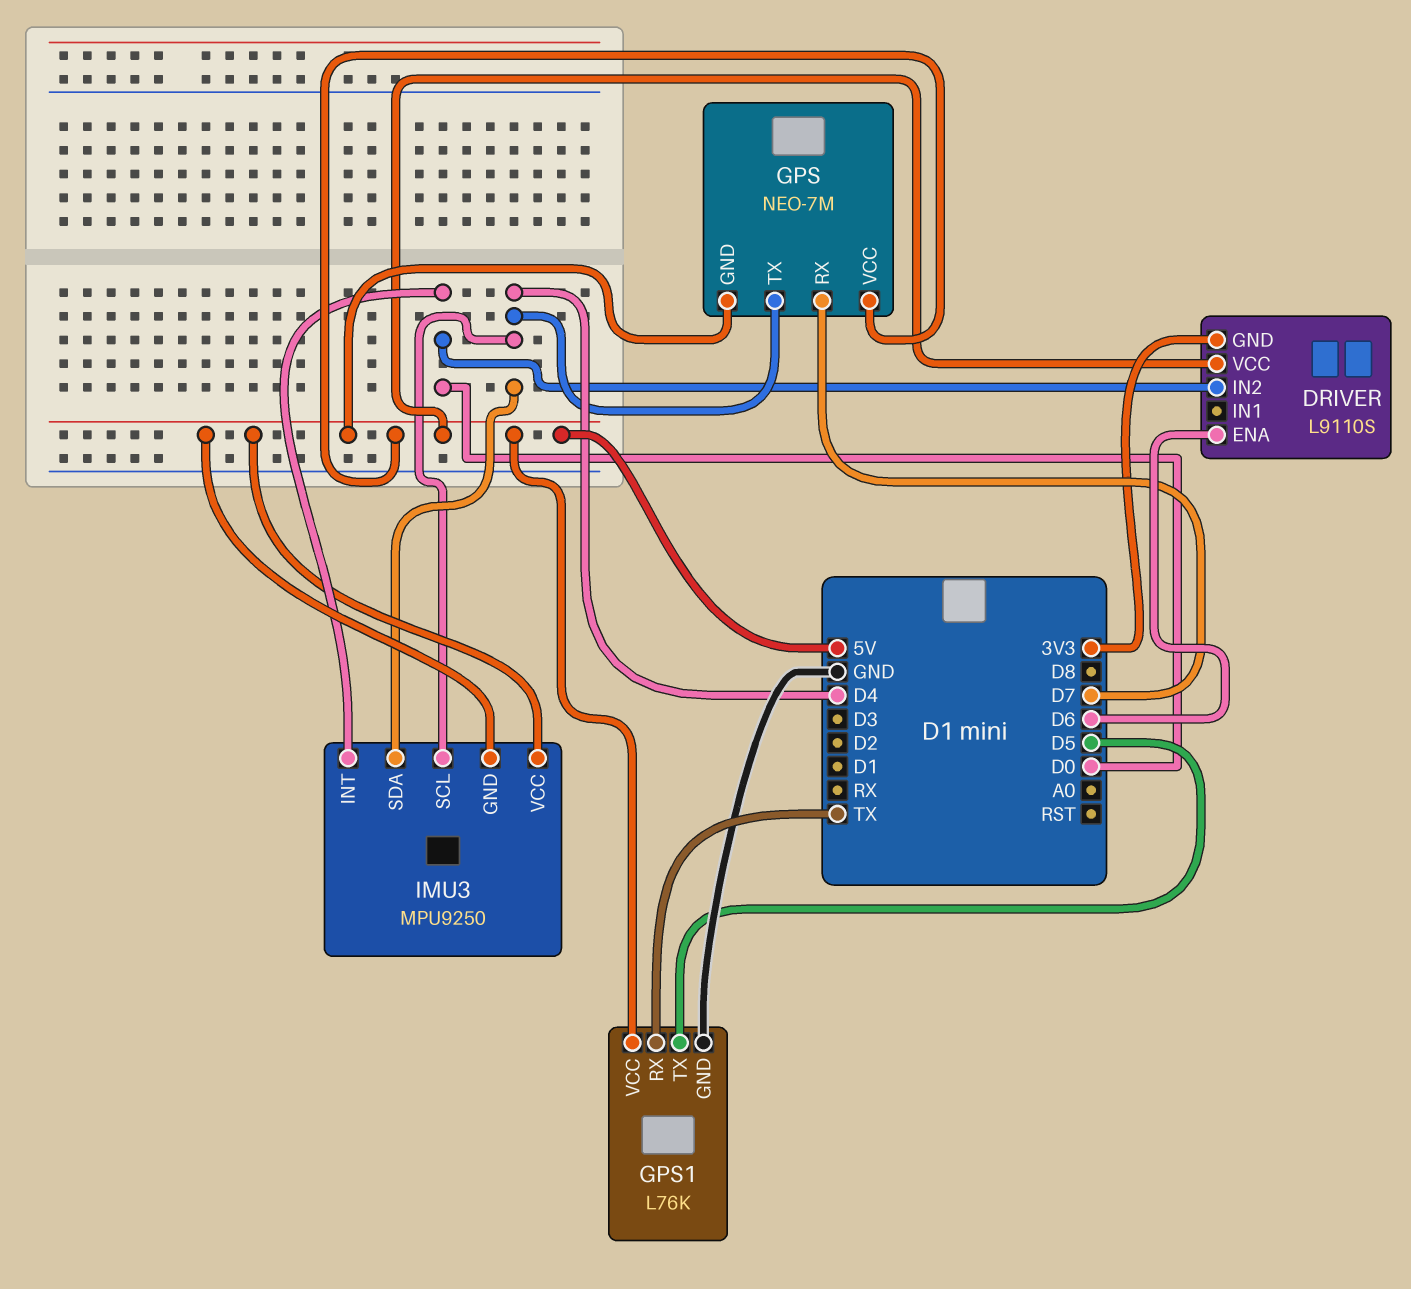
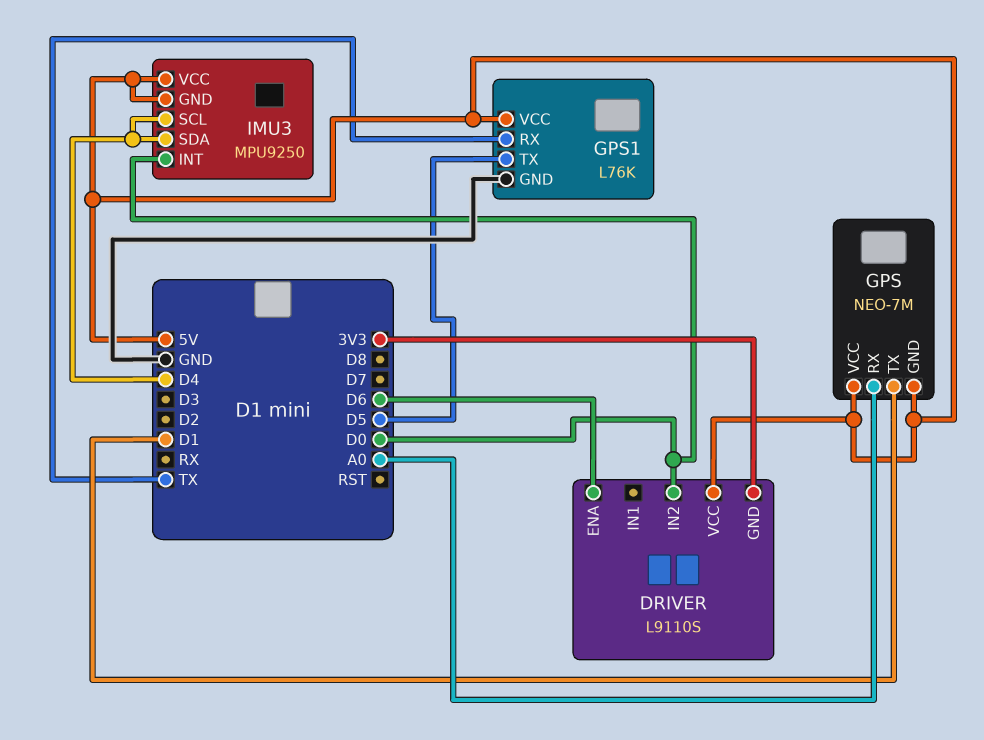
GPS pin RX: D7 -> A0
GPS pin TX: D4 -> D1

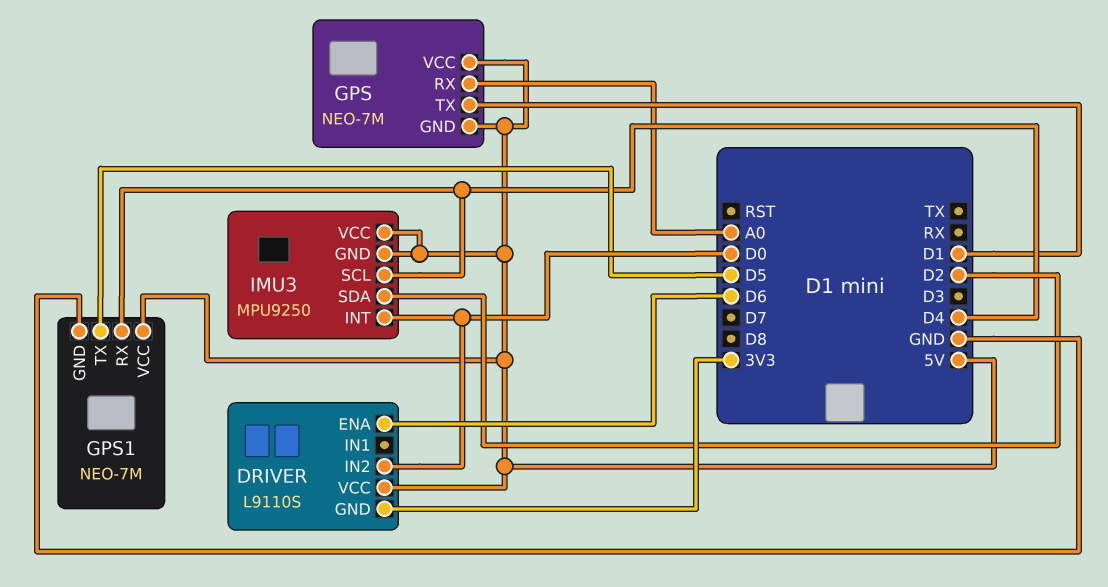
GPS1: L76K -> NEO-7M
GPS1 pin RX: TX -> D4
IMU3 pin SDA: D4 -> D2

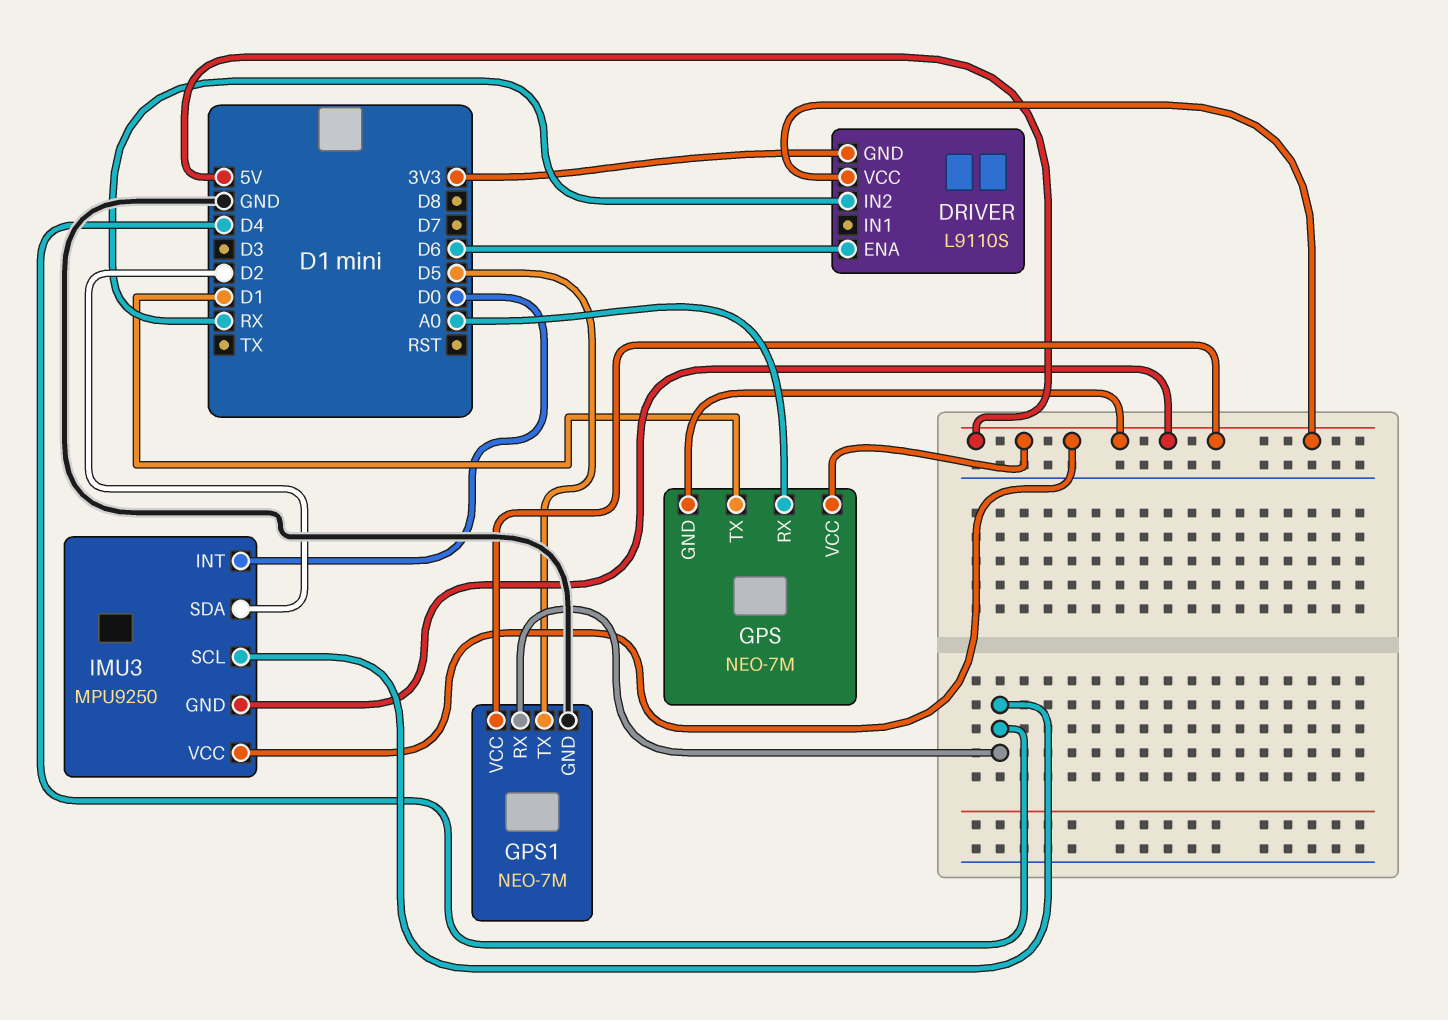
DRIVER pin IN2: D0 -> RX

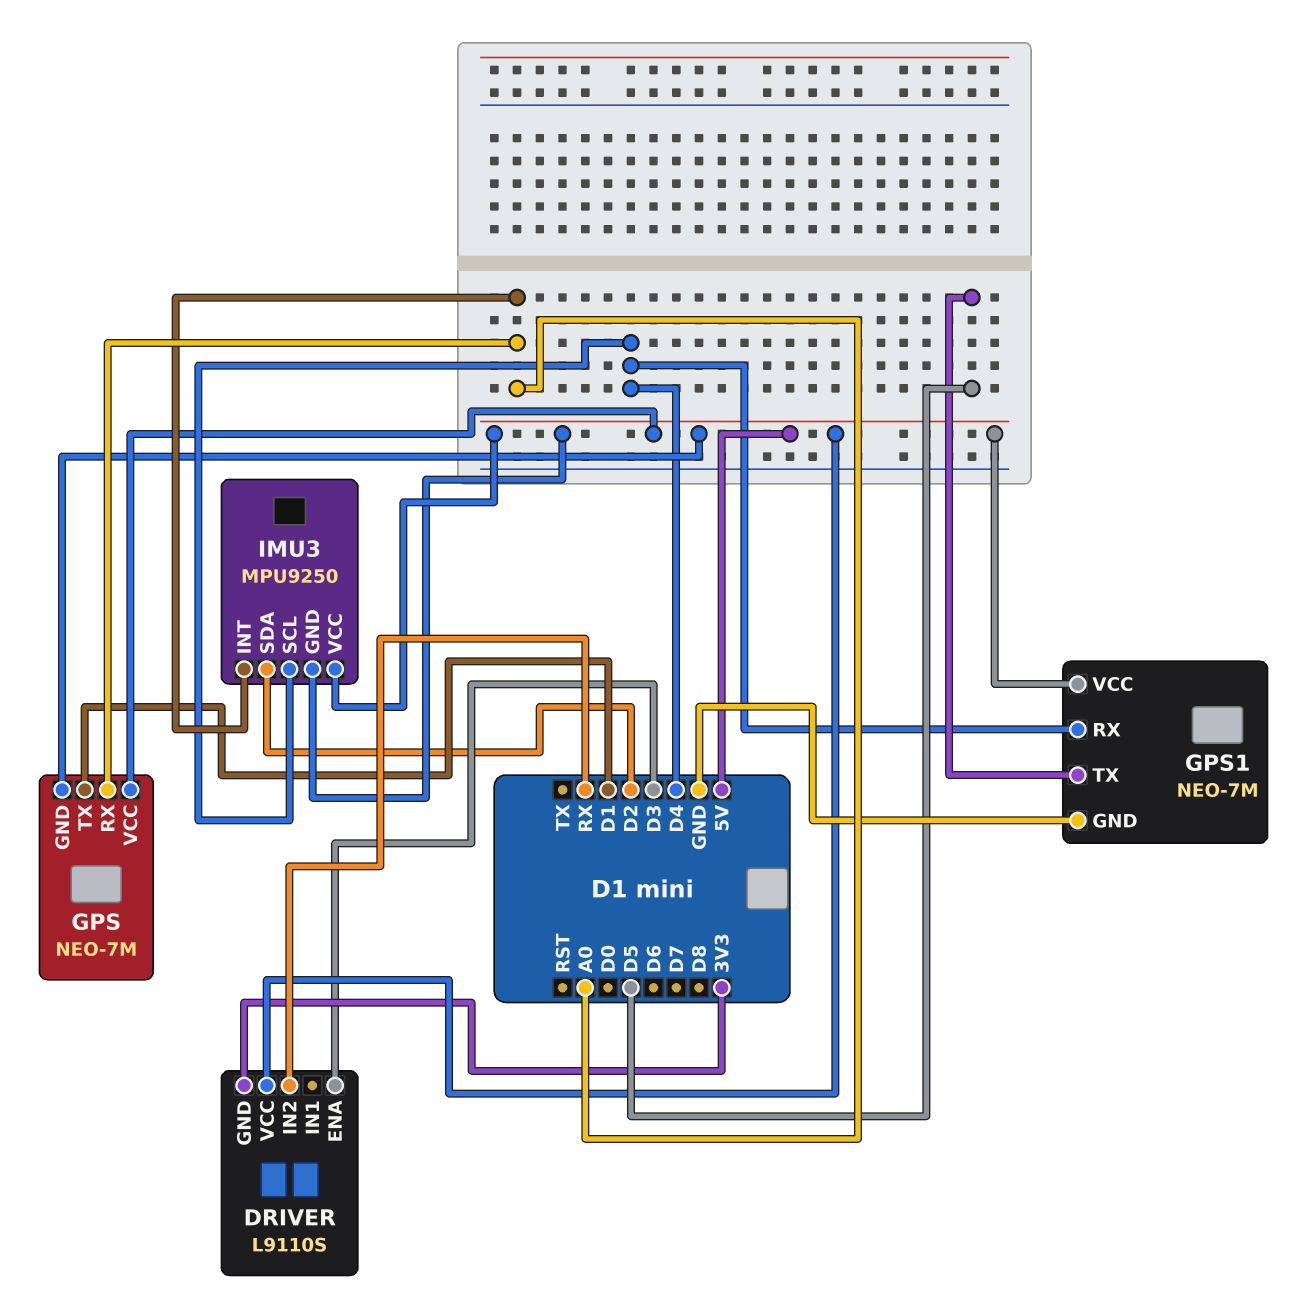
DRIVER pin ENA: D6 -> D3
IMU3 pin INT: D0 -> A0

